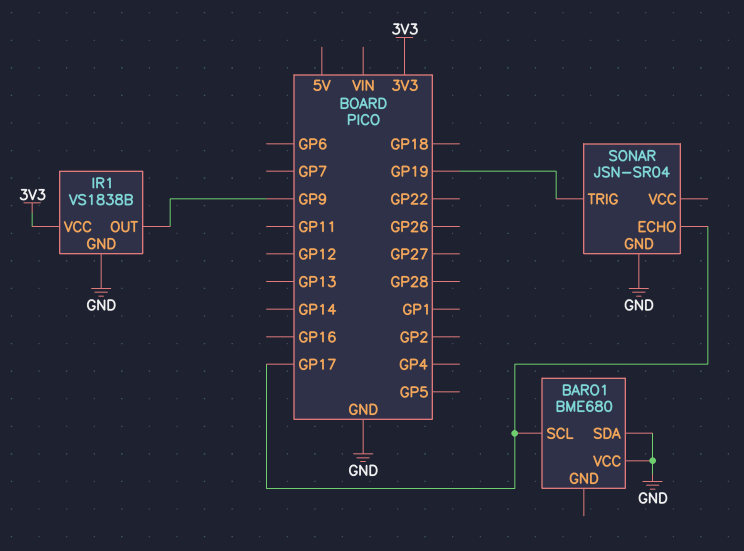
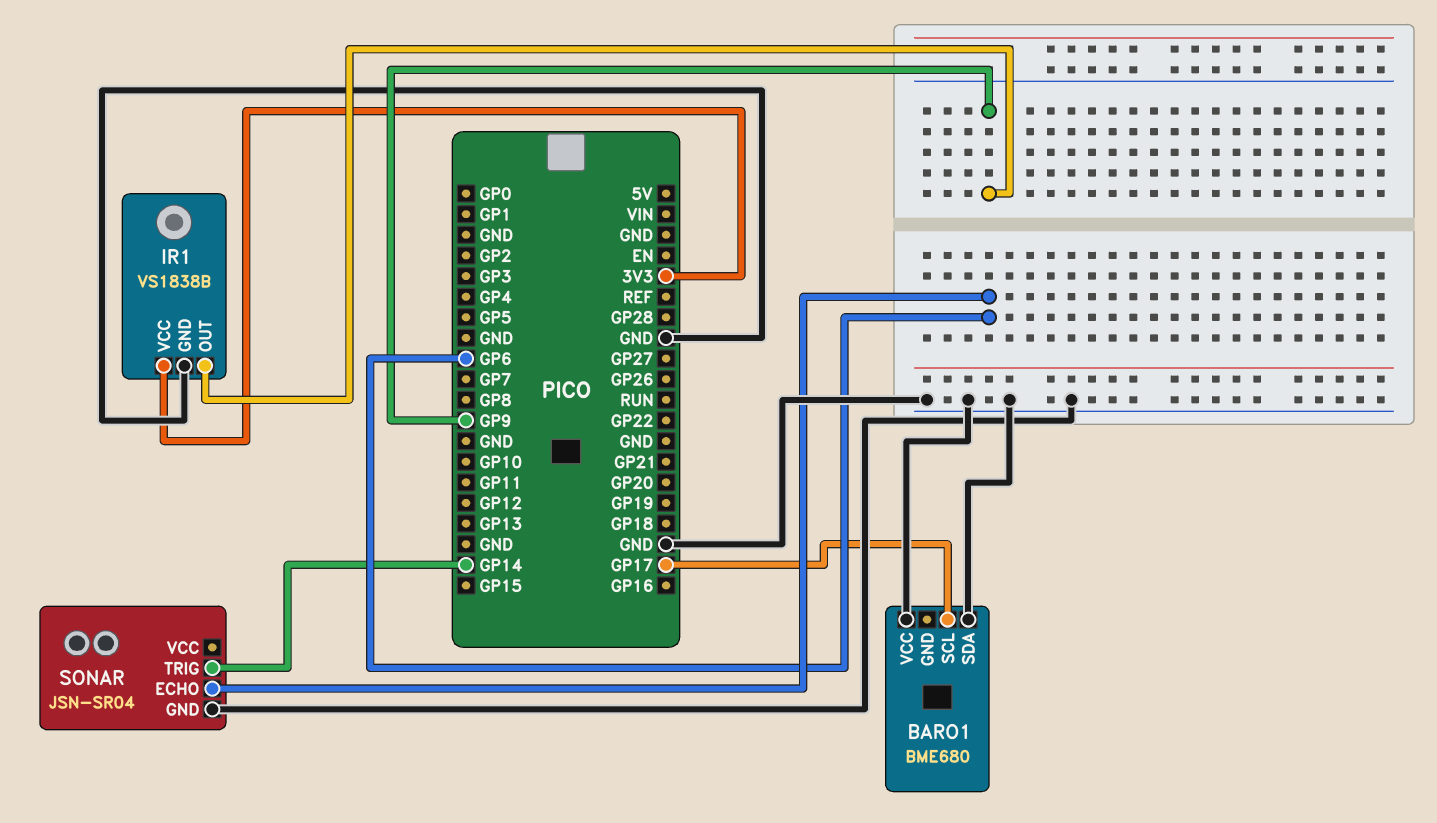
SONAR pin ECHO: GP17 -> GP6
SONAR pin TRIG: GP19 -> GP14

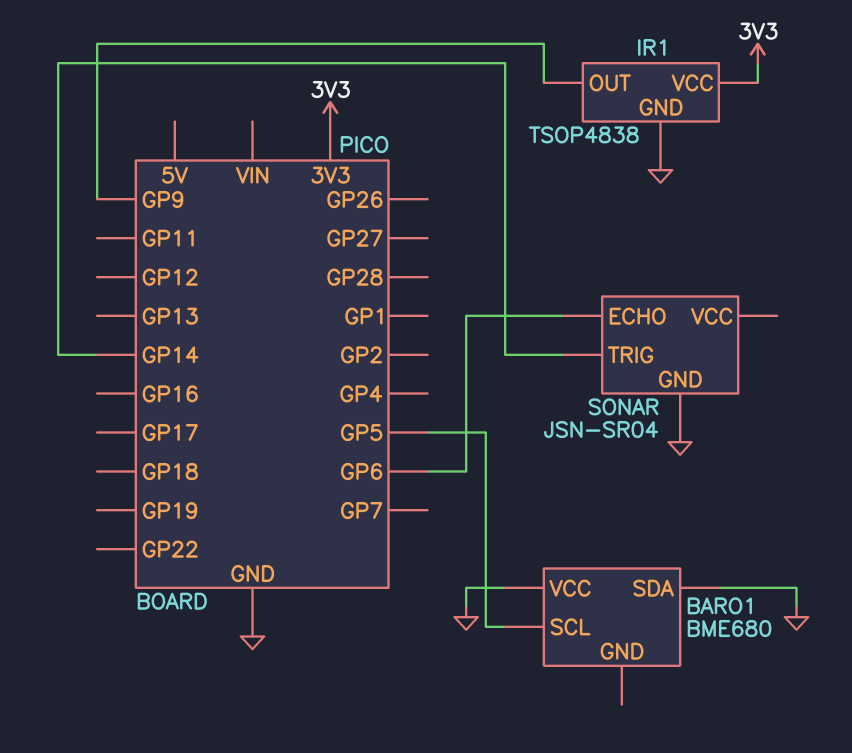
BARO1 pin SCL: GP17 -> GP5
IR1: VS1838B -> TSOP4838

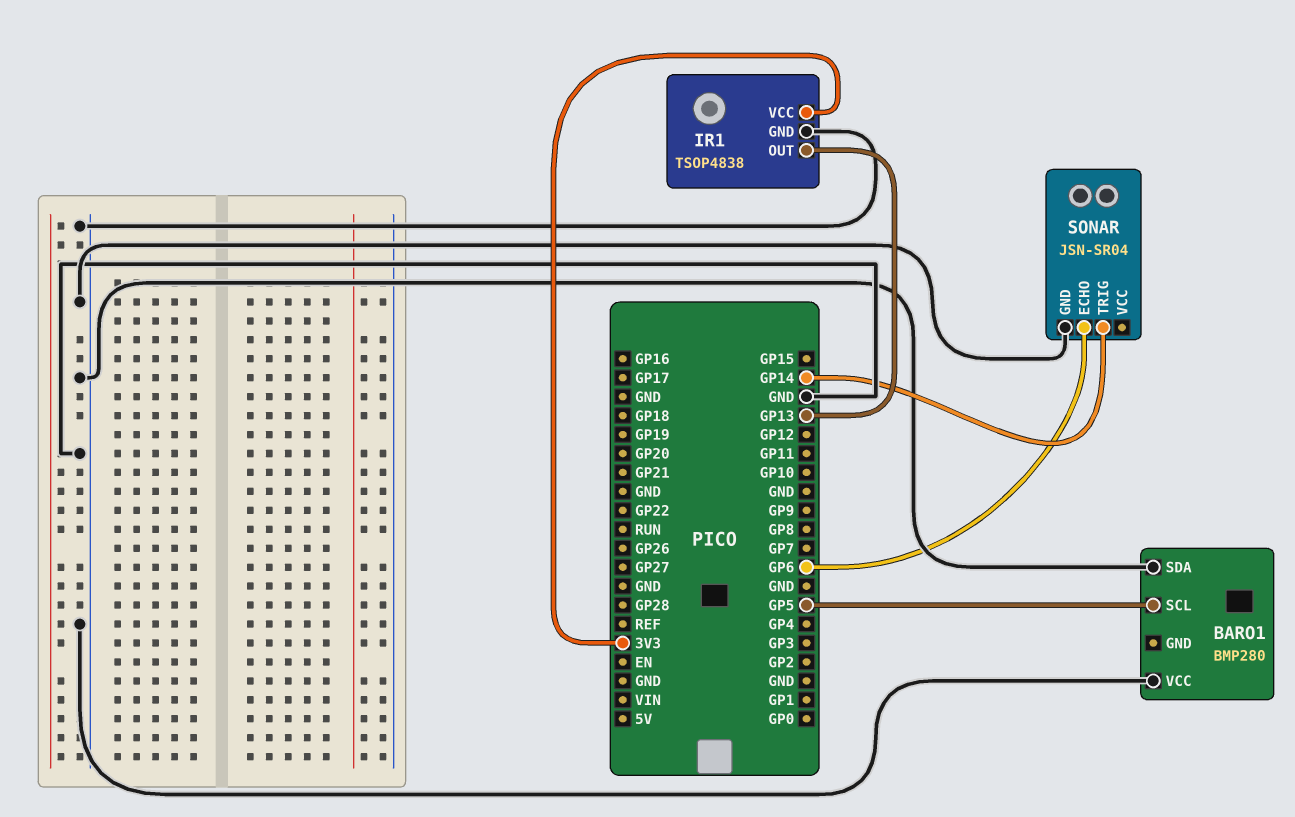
BARO1: BME680 -> BMP280
IR1 pin OUT: GP9 -> GP13

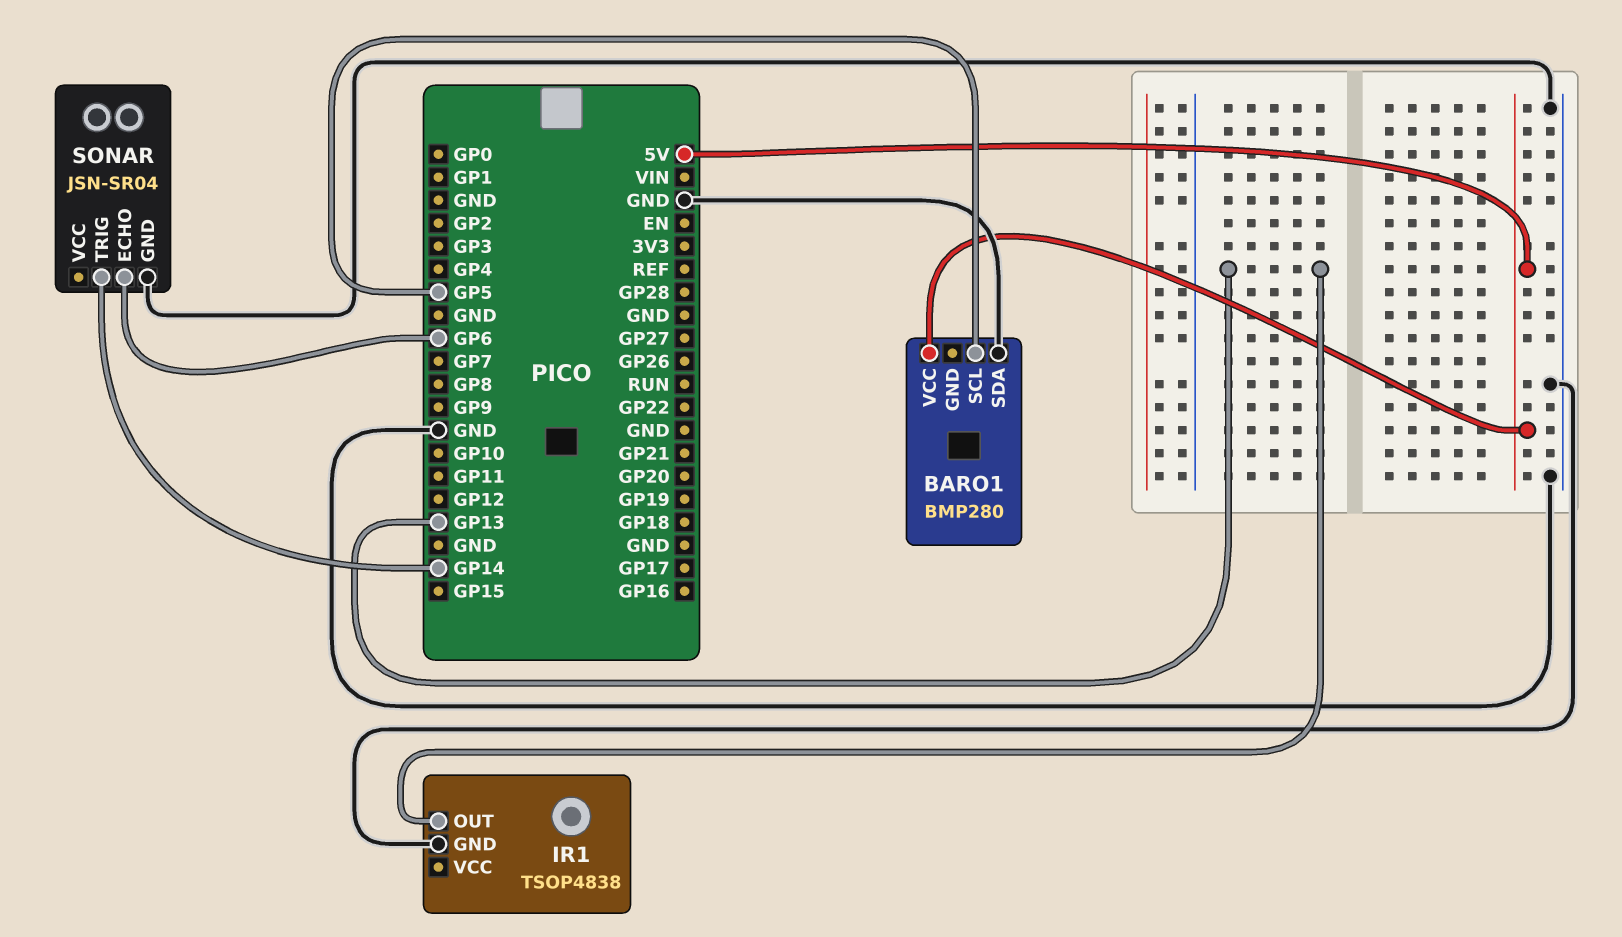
BARO1 pin VCC: GND -> 5V
IR1 pin VCC: 3V3 -> none

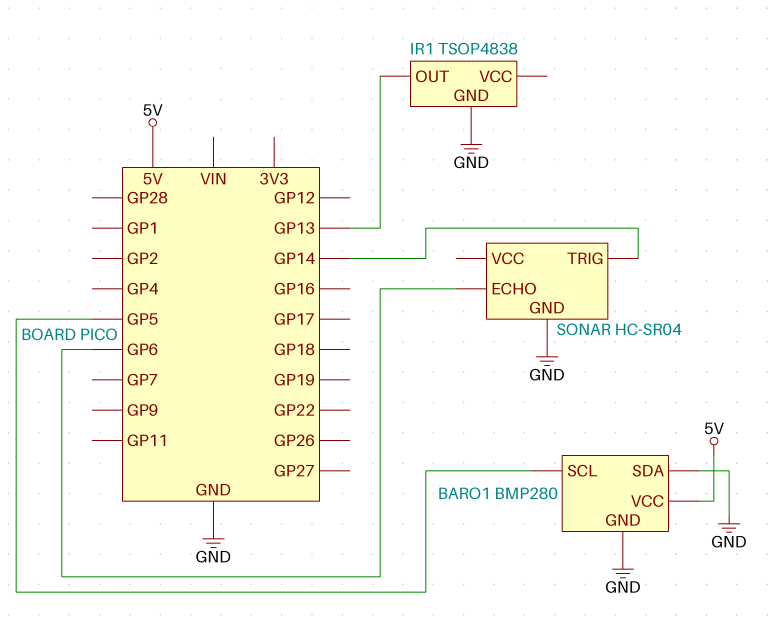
BARO1 pin GND: none -> GND
SONAR: JSN-SR04 -> HC-SR04

